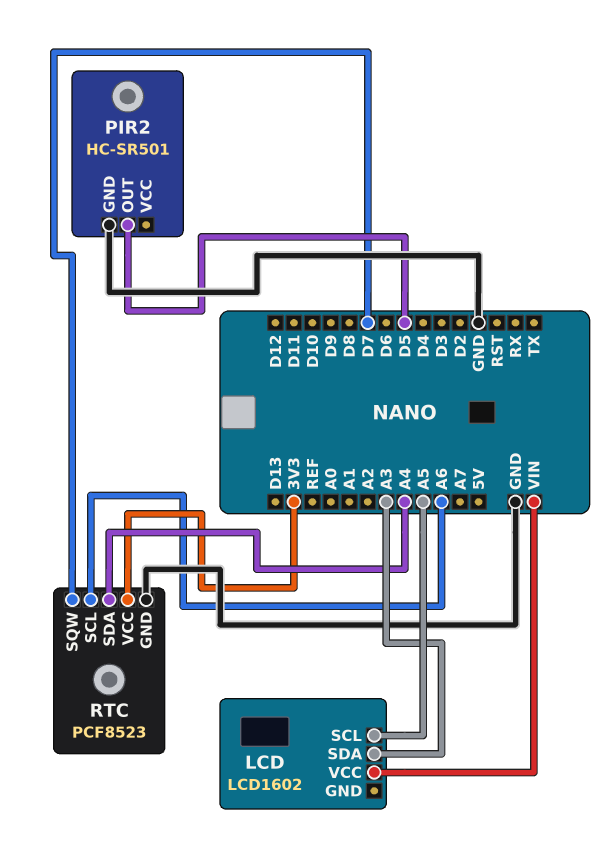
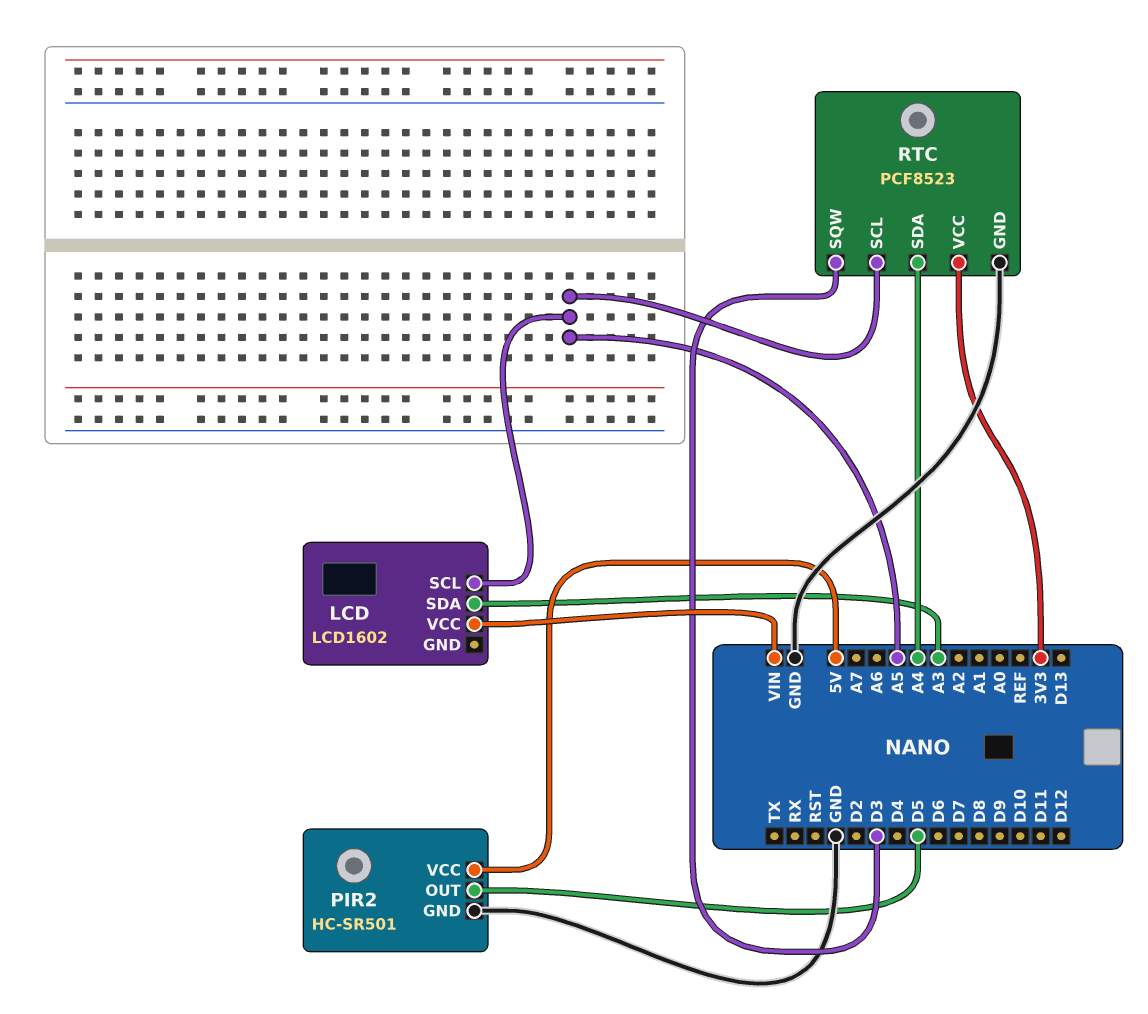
PIR2 pin VCC: none -> 5V
RTC pin SCL: A6 -> A5
RTC pin SQW: D7 -> D3

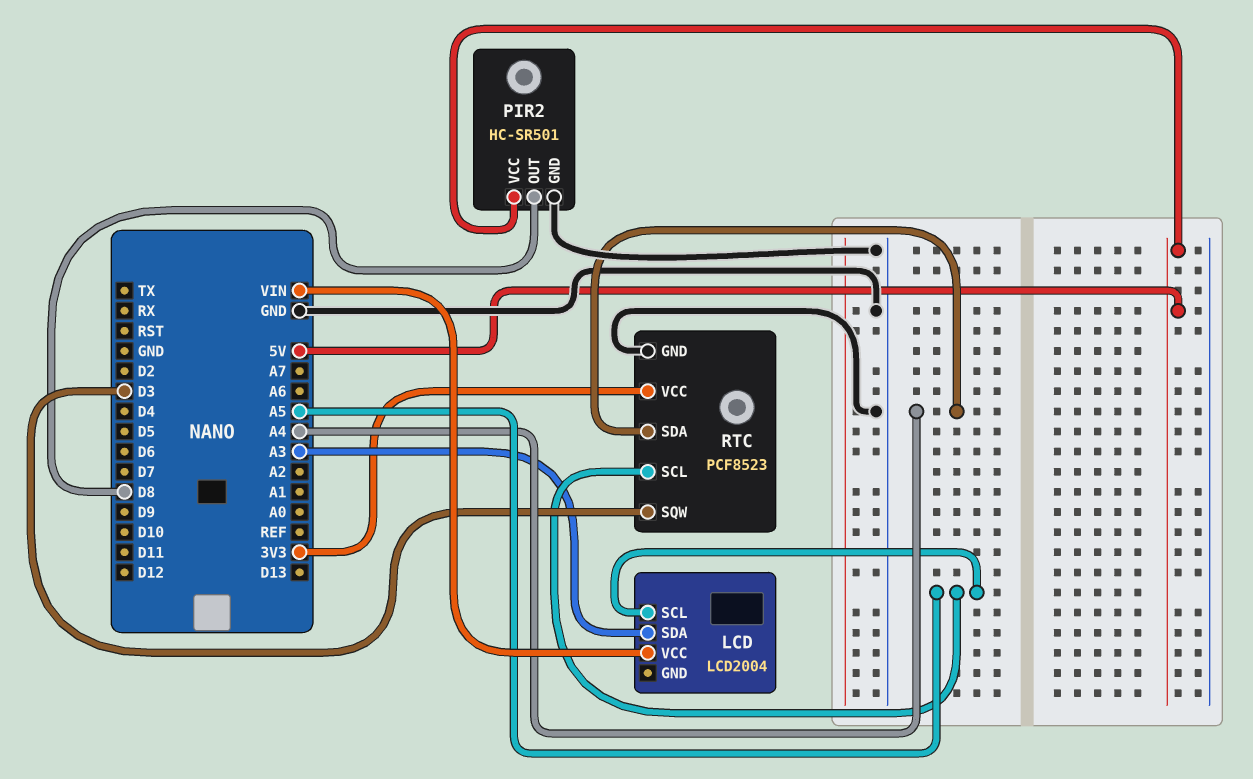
LCD: LCD1602 -> LCD2004
PIR2 pin OUT: D5 -> D8

